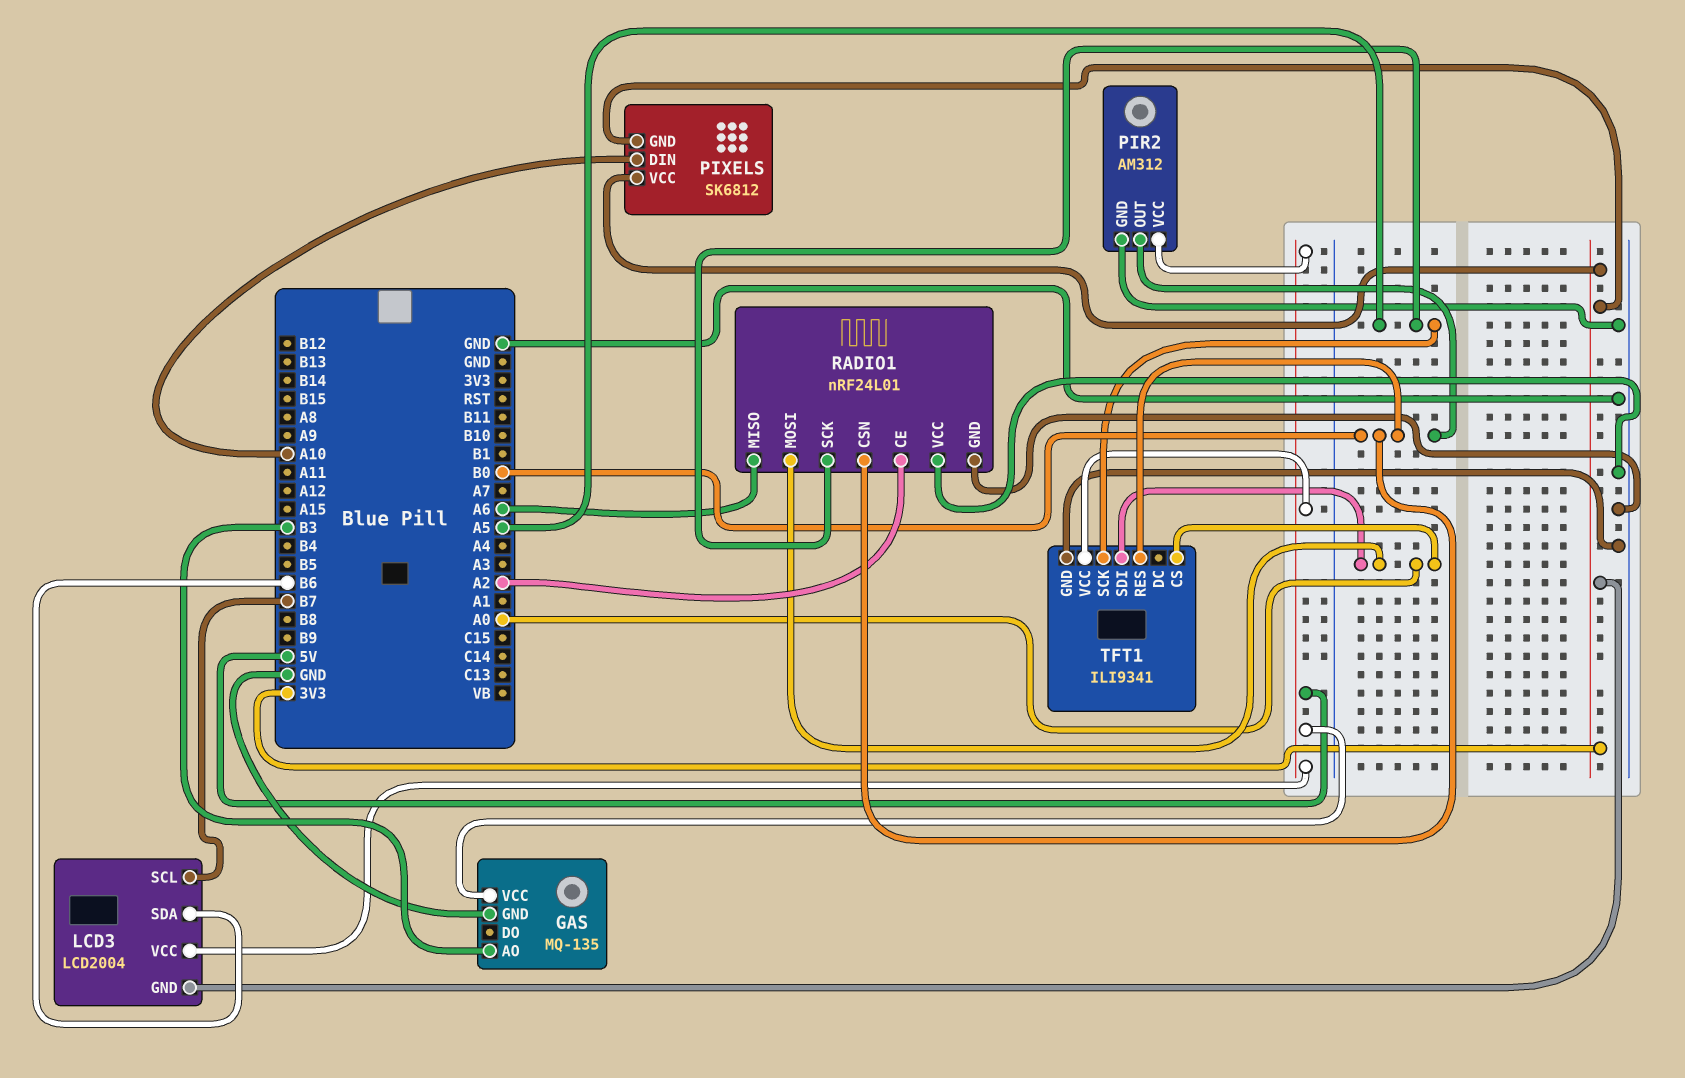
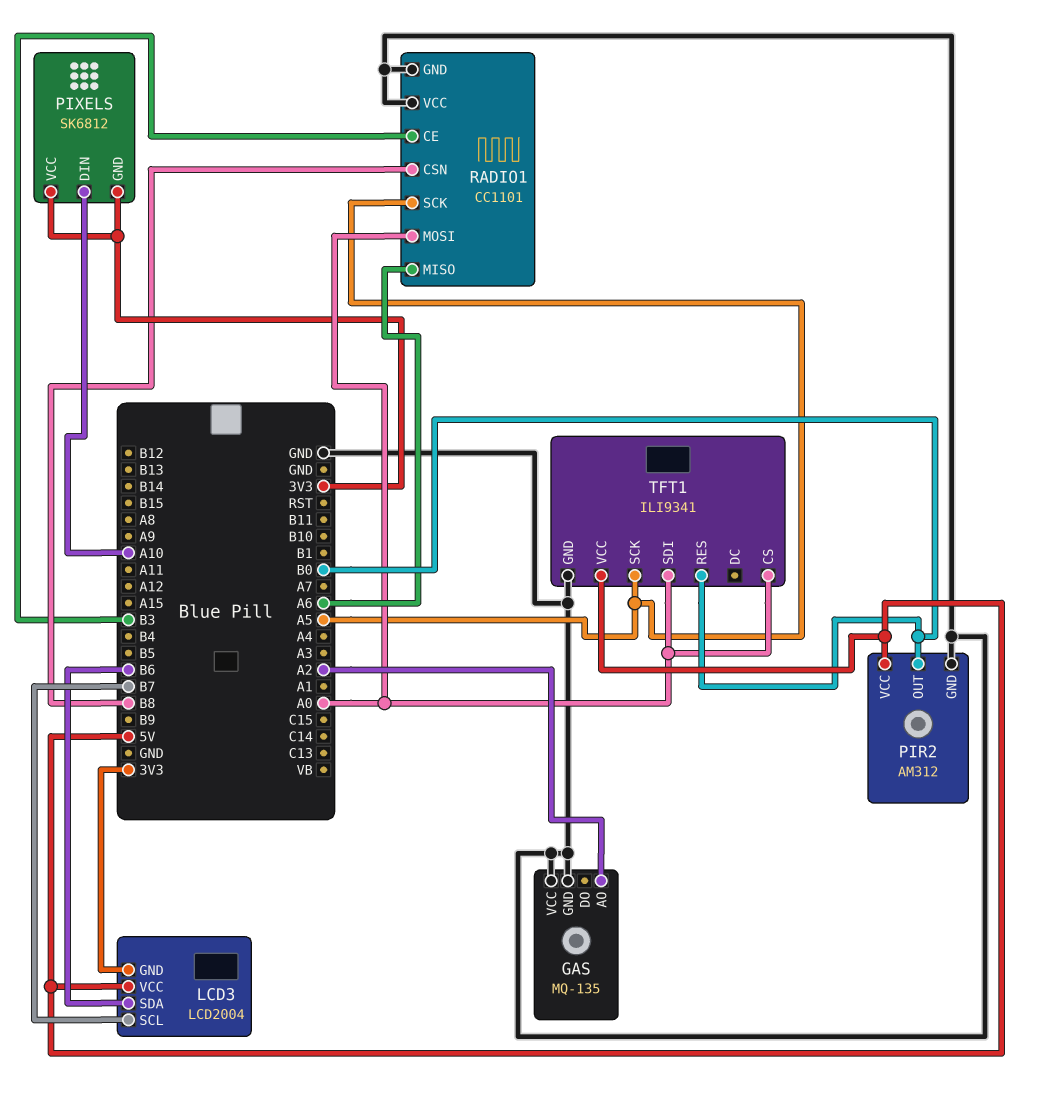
GAS pin AO: B3 -> A2
GAS pin VCC: 5V -> GND
RADIO1: nRF24L01 -> CC1101
RADIO1 pin CE: A2 -> B3
RADIO1 pin CSN: B0 -> B8

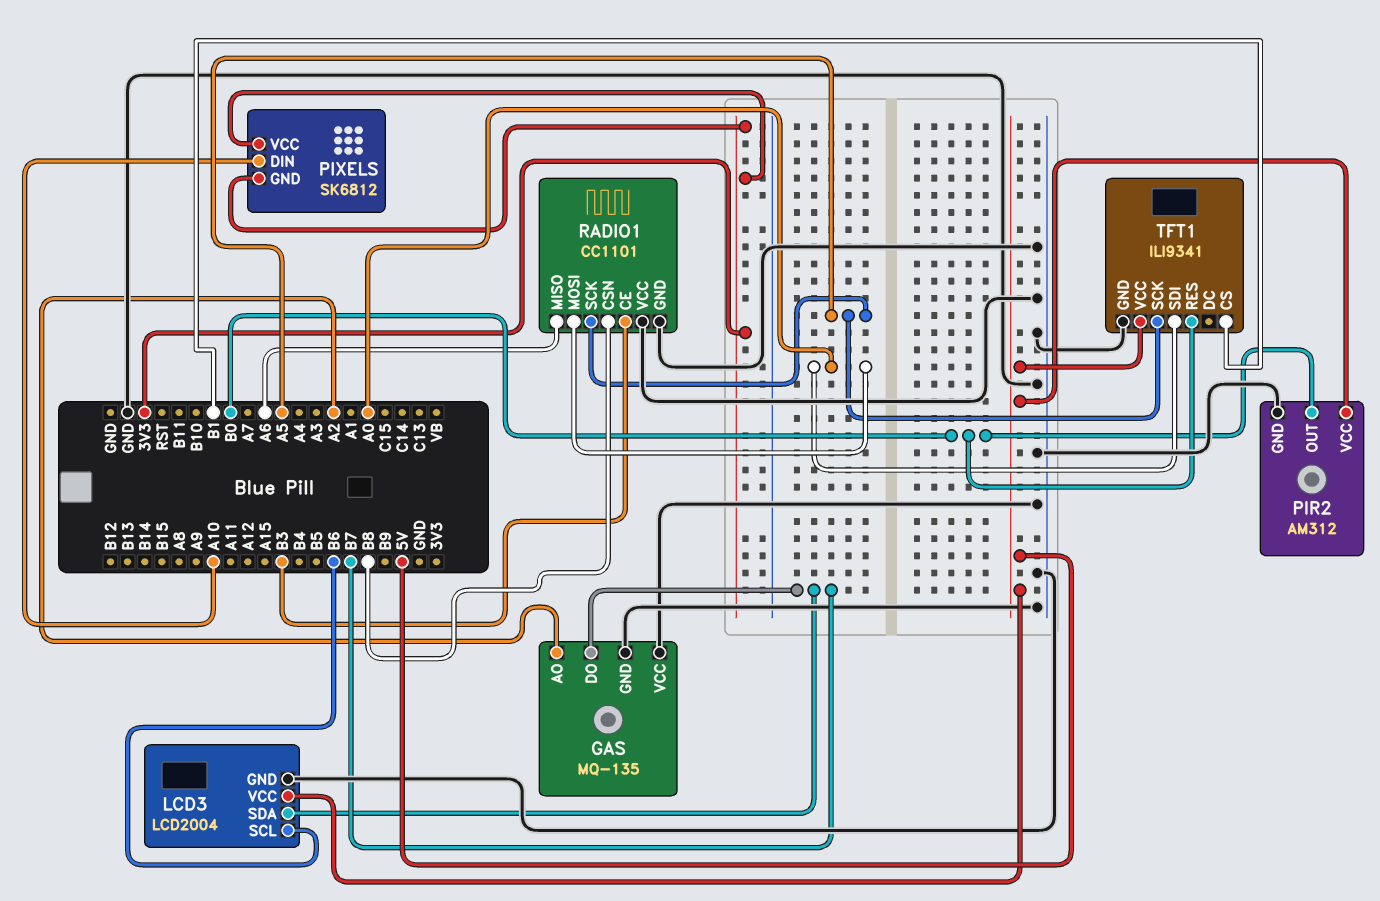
GAS pin DO: none -> B7
LCD3 pin GND: 3V3 -> GND
LCD3 pin SCL: B7 -> B6
LCD3 pin SDA: B6 -> B7
TFT1 pin CS: A0 -> B1

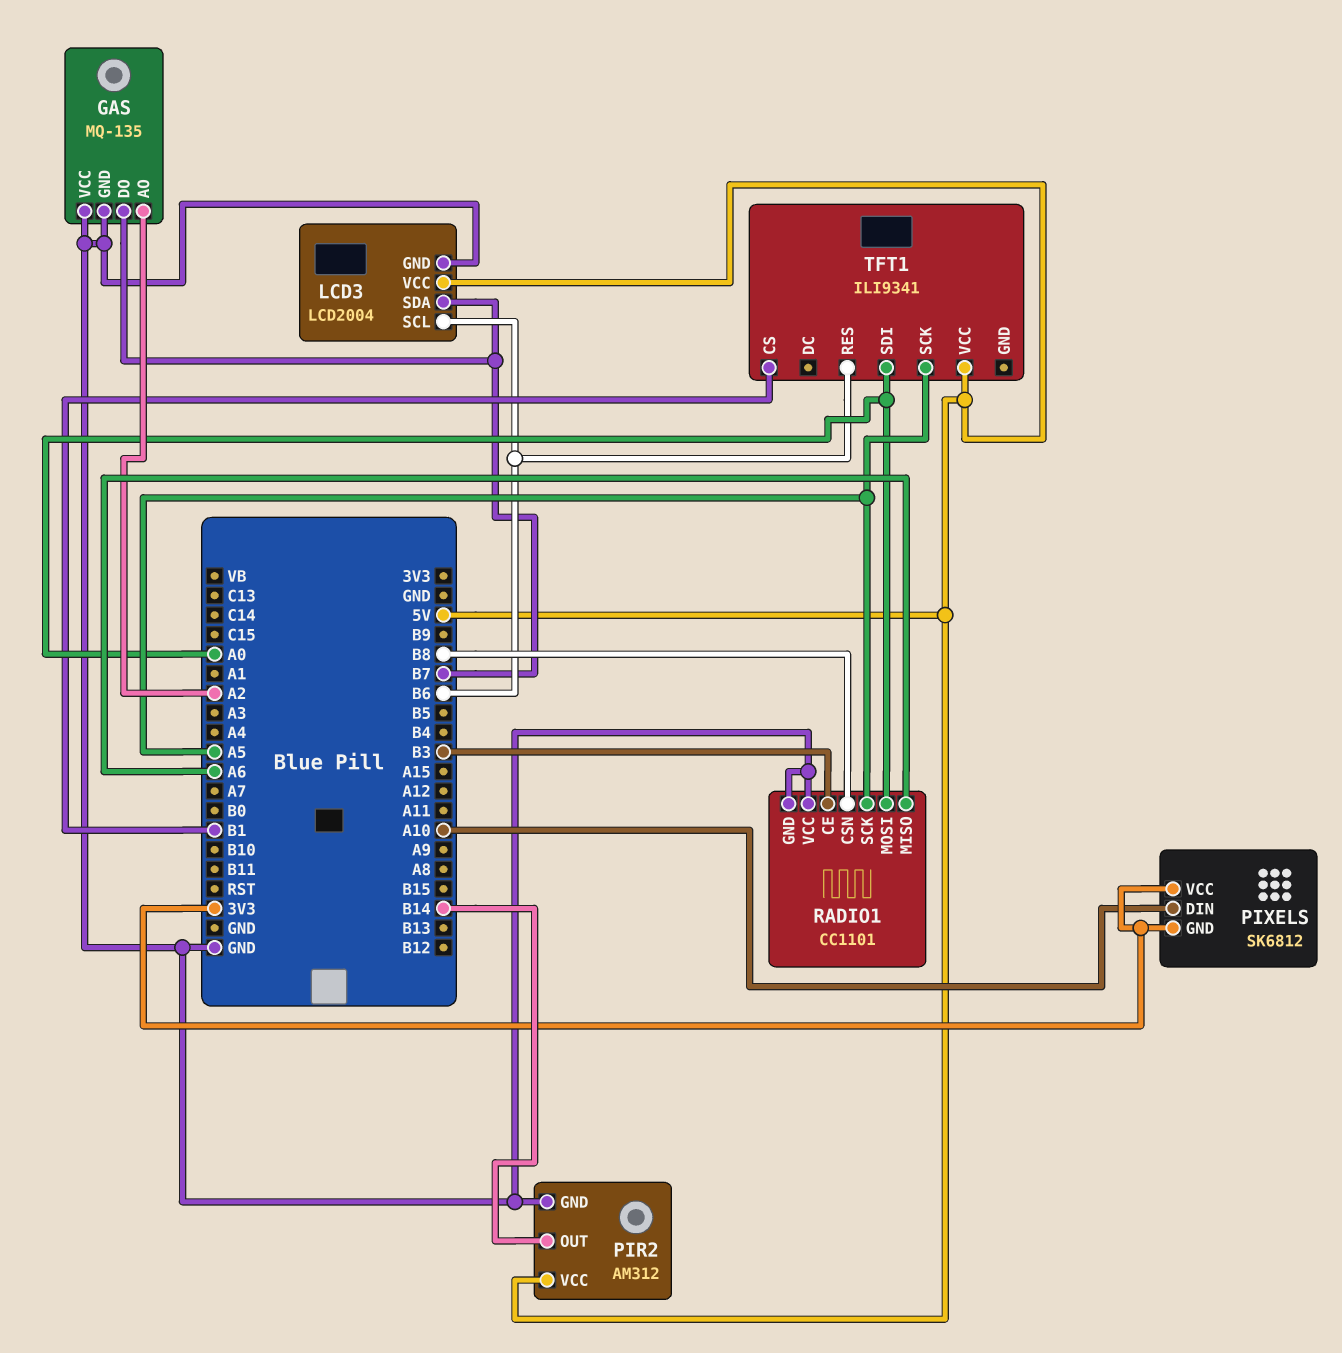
PIR2 pin OUT: B0 -> B14
TFT1 pin GND: GND -> none
TFT1 pin RES: B0 -> B6

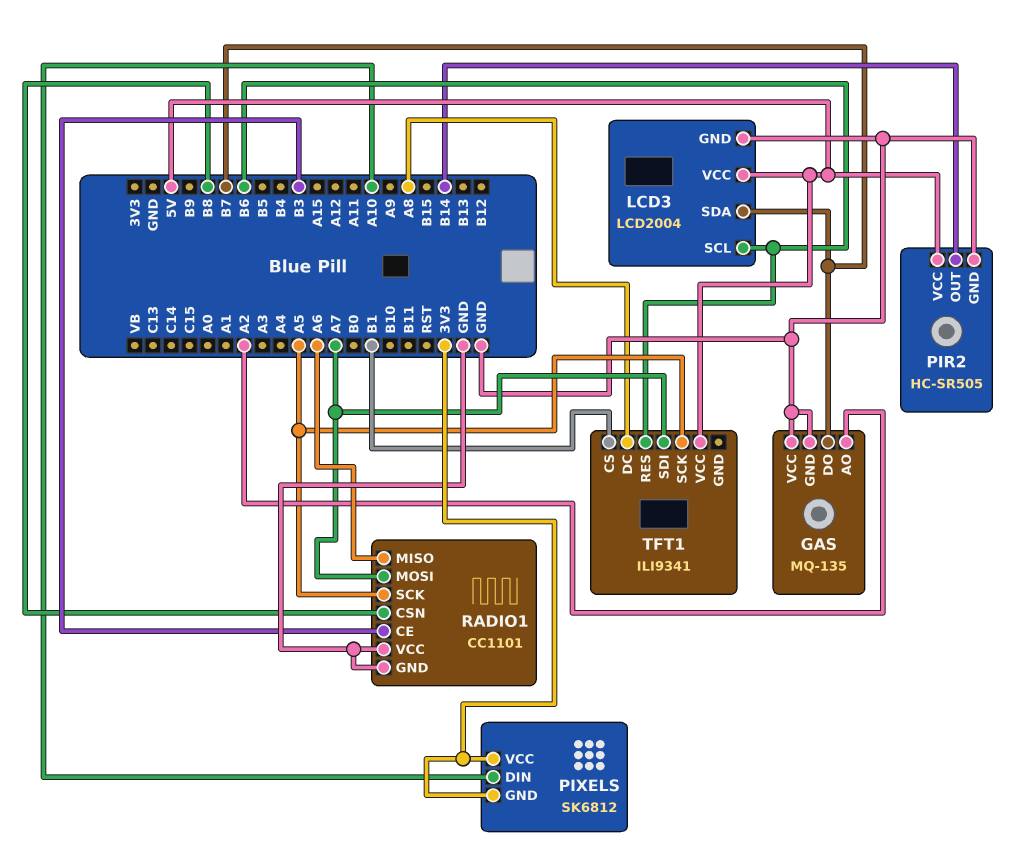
PIR2: AM312 -> HC-SR505
RADIO1 pin MOSI: A0 -> A7
TFT1 pin DC: none -> A8
TFT1 pin SDI: A0 -> A7

